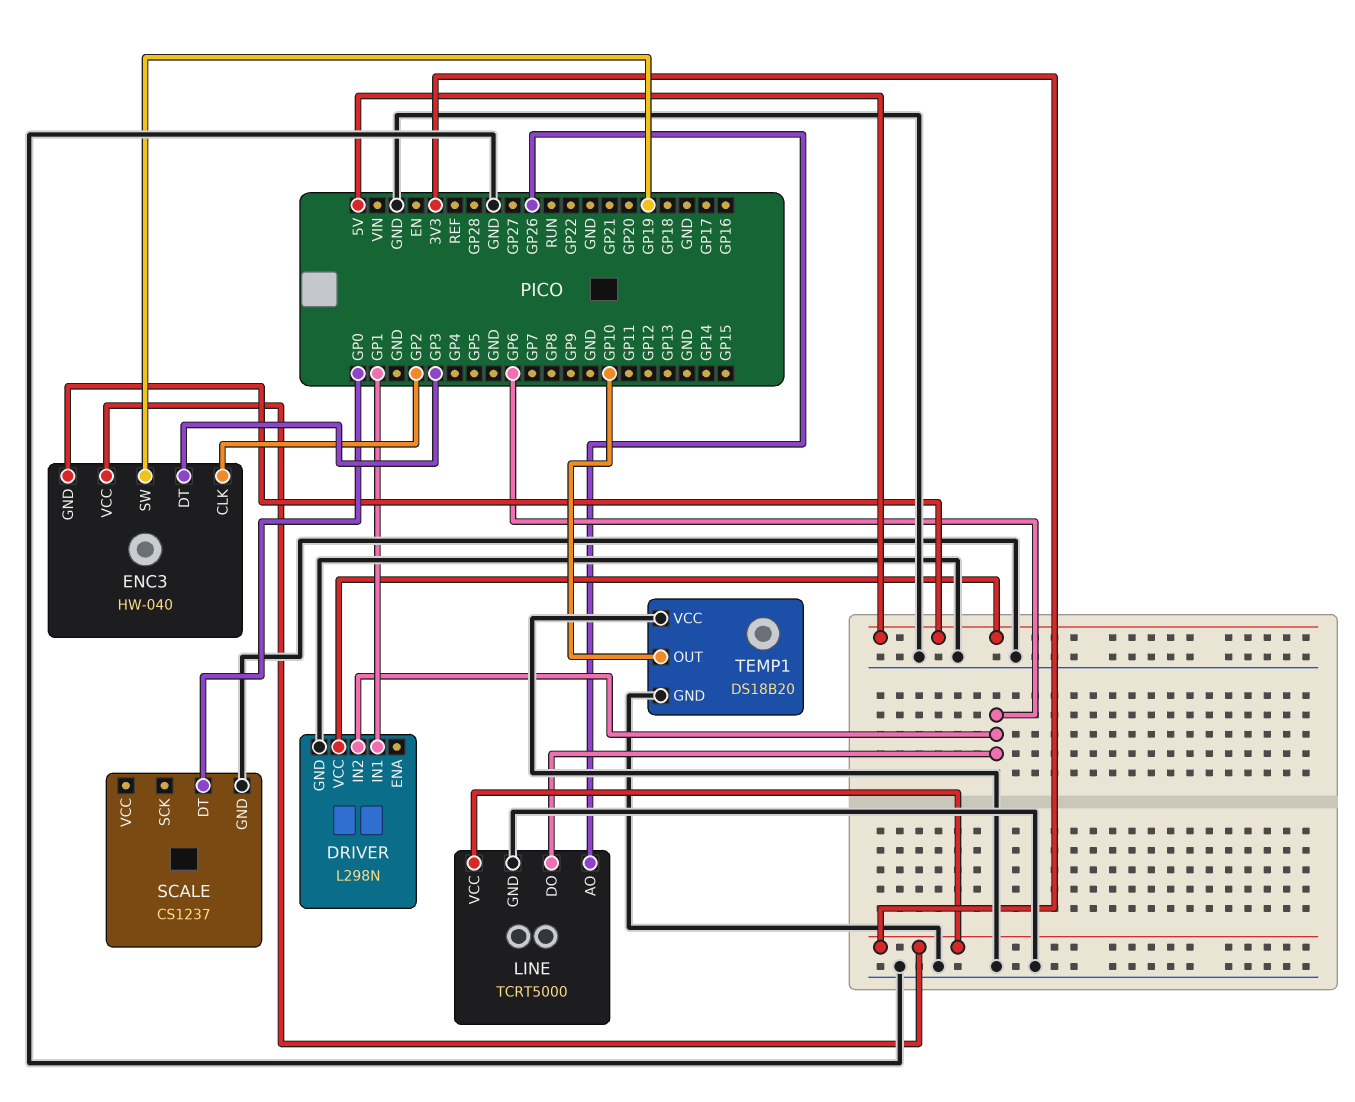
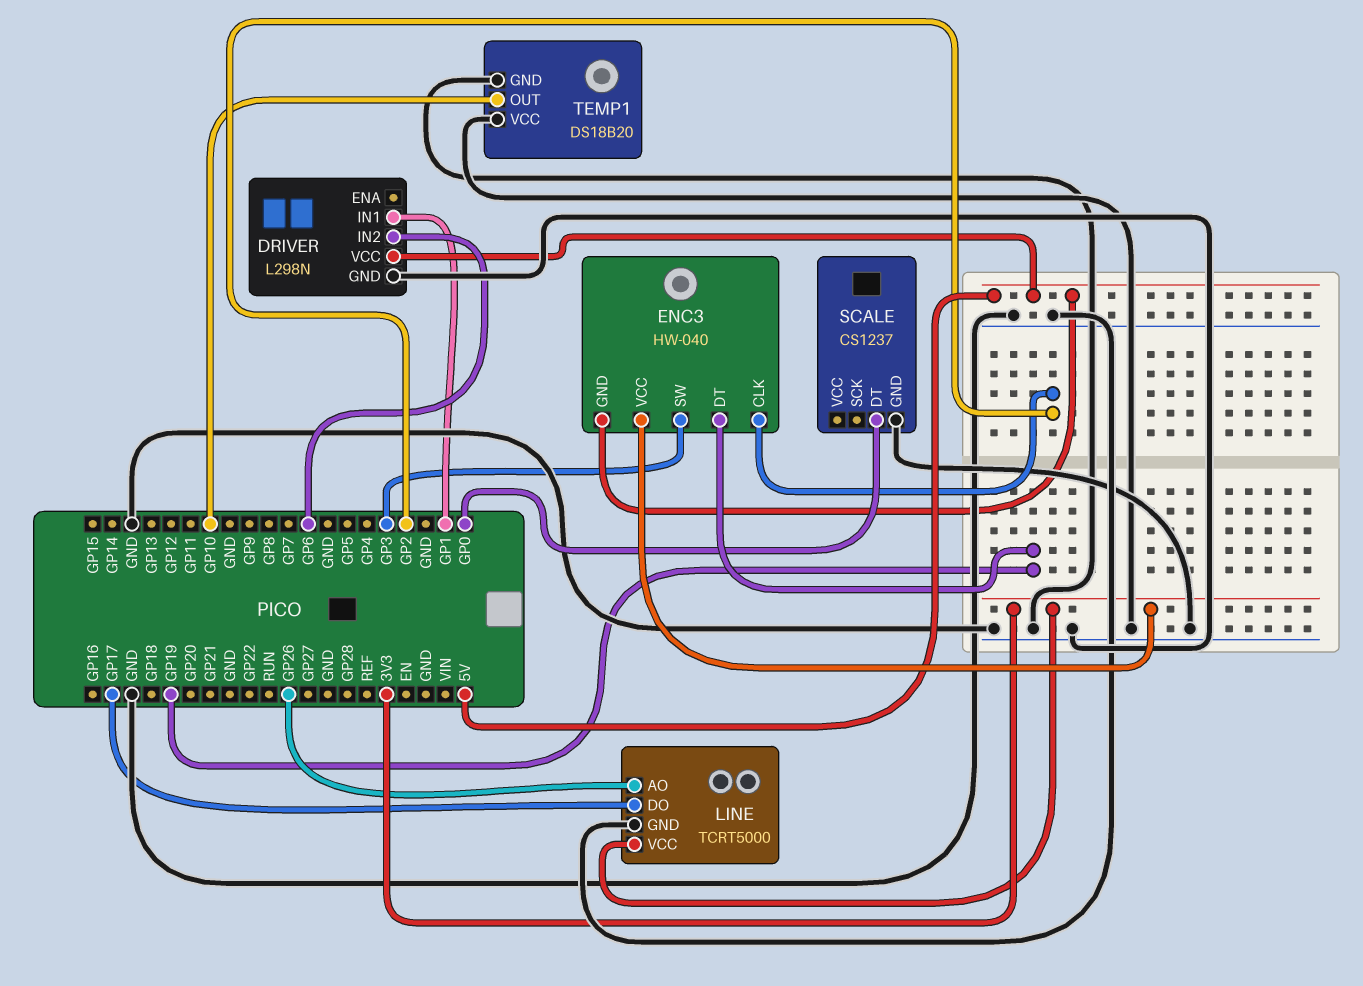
ENC3 pin DT: GP3 -> GP19
ENC3 pin SW: GP19 -> GP3
LINE pin DO: GP6 -> GP17

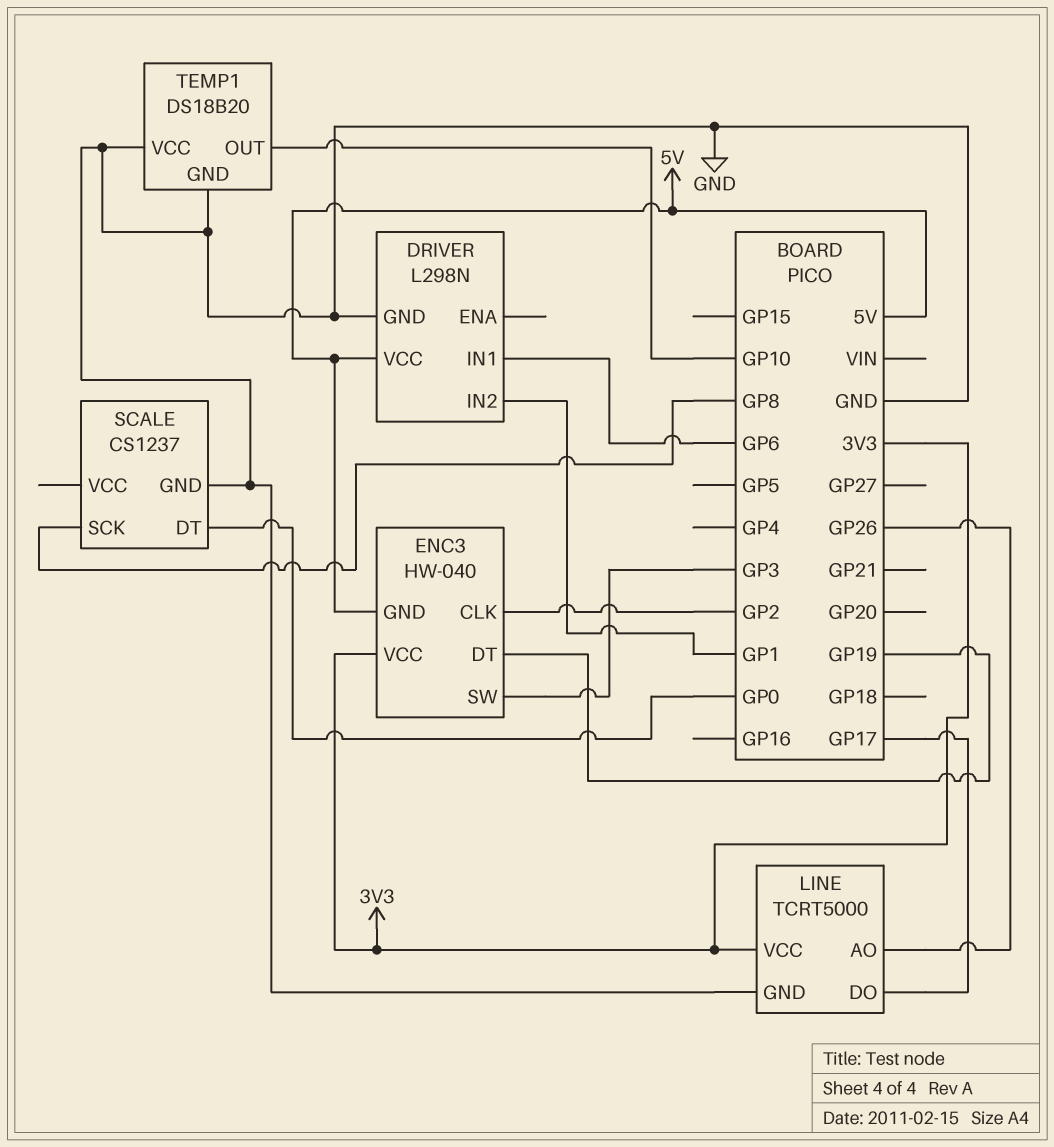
DRIVER pin IN1: GP1 -> GP6
DRIVER pin IN2: GP6 -> GP1
SCALE pin SCK: none -> GP8

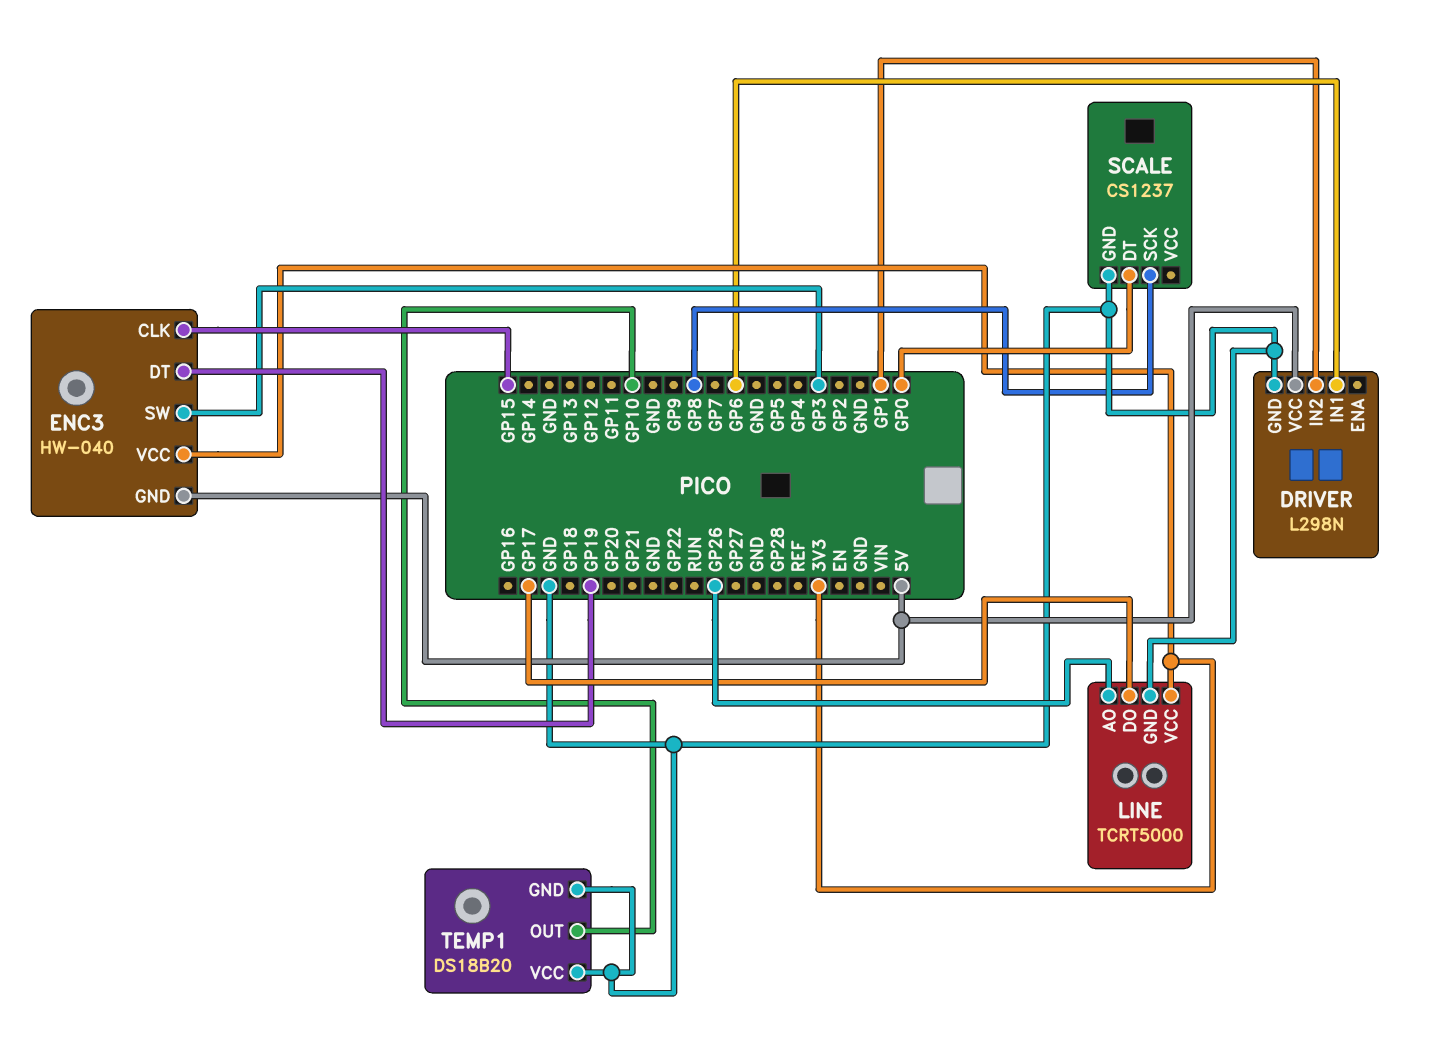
ENC3 pin CLK: GP2 -> GP15

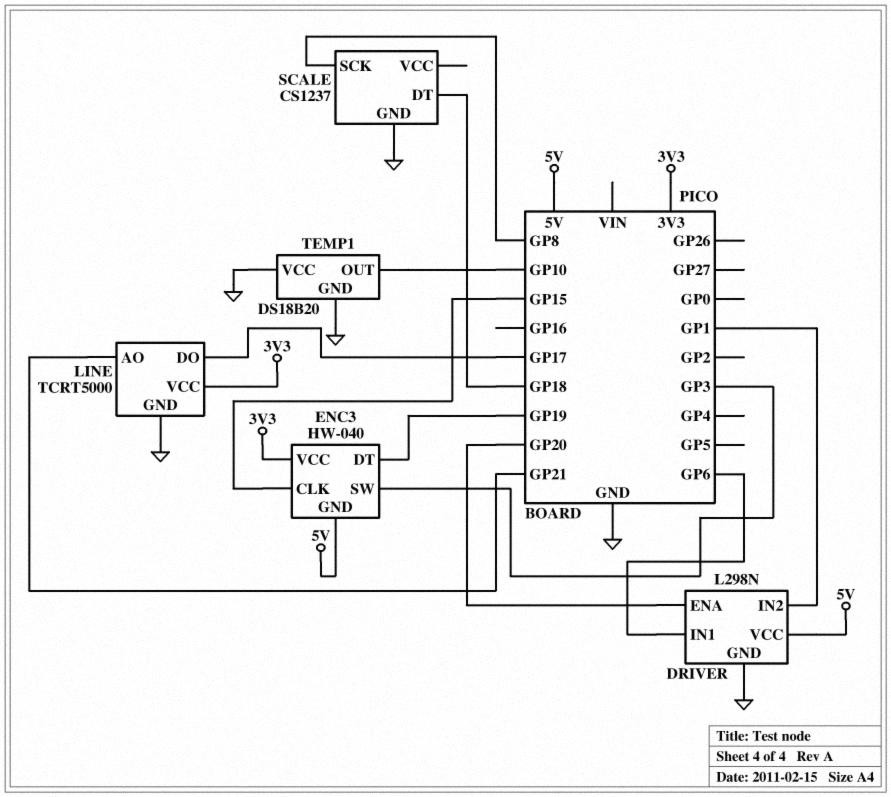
DRIVER pin ENA: none -> GP20
LINE pin AO: GP26 -> GP21
SCALE pin DT: GP0 -> GP18

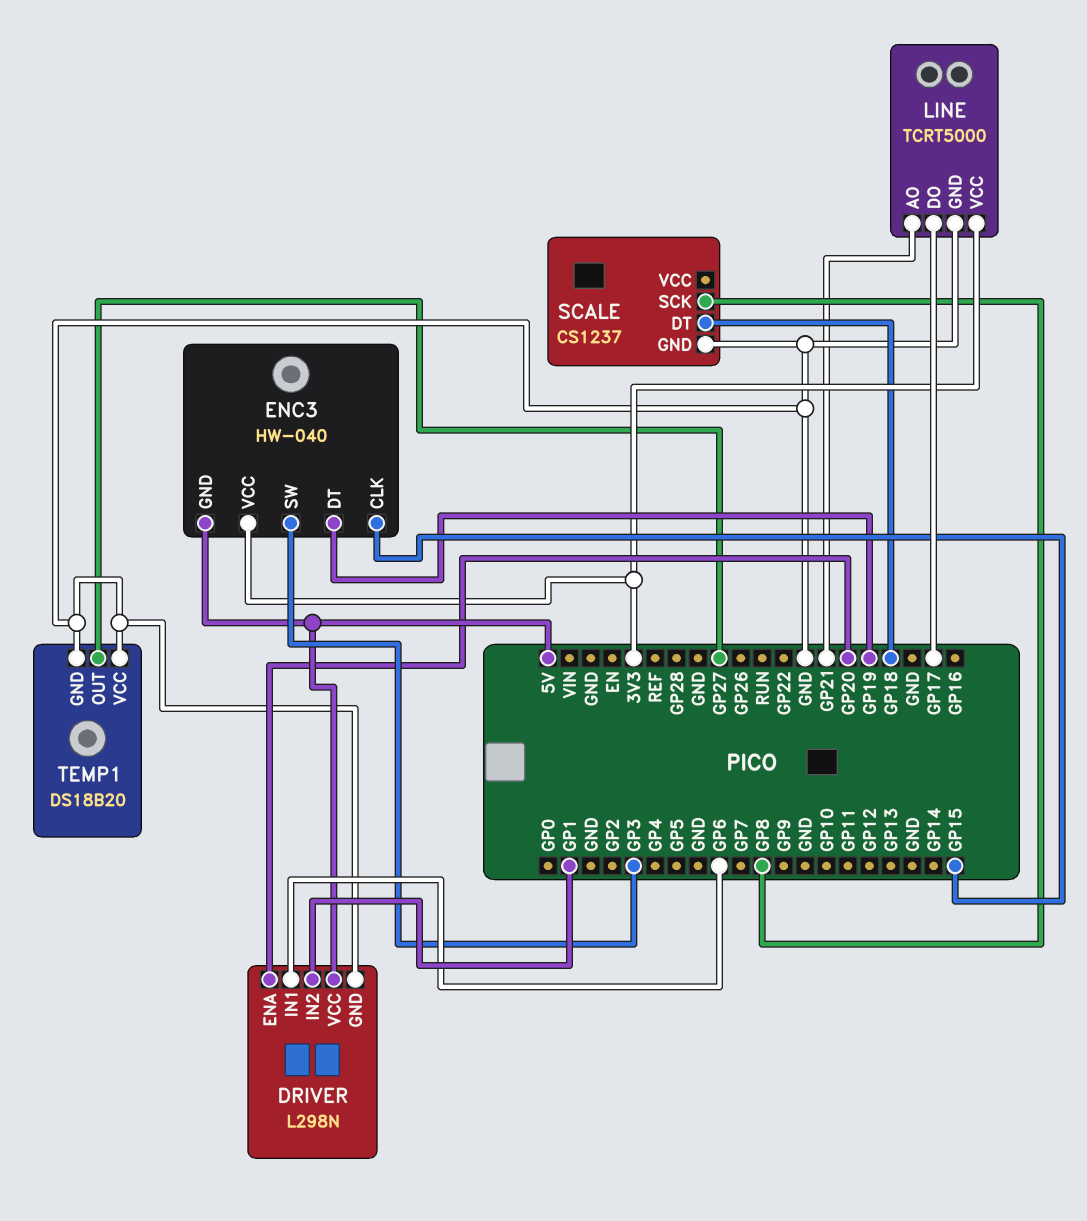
TEMP1 pin OUT: GP10 -> GP27

